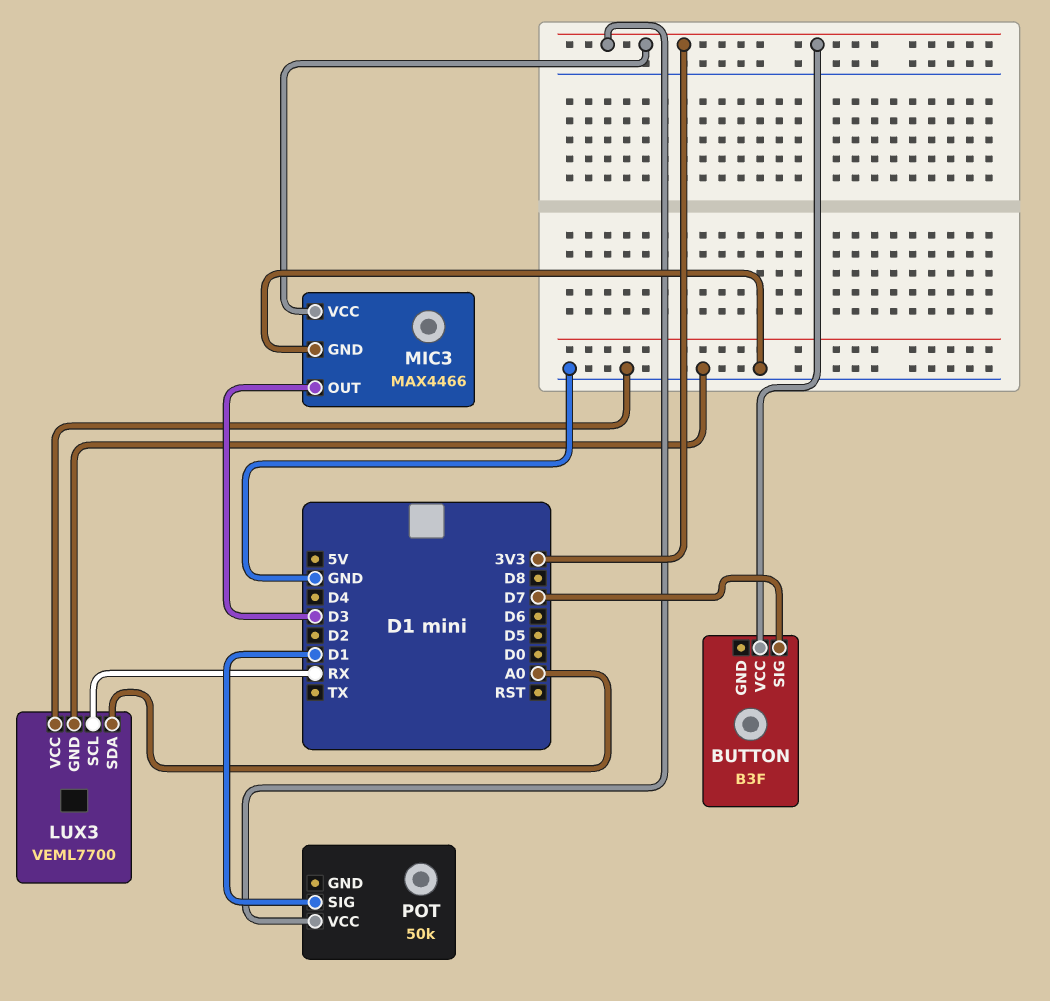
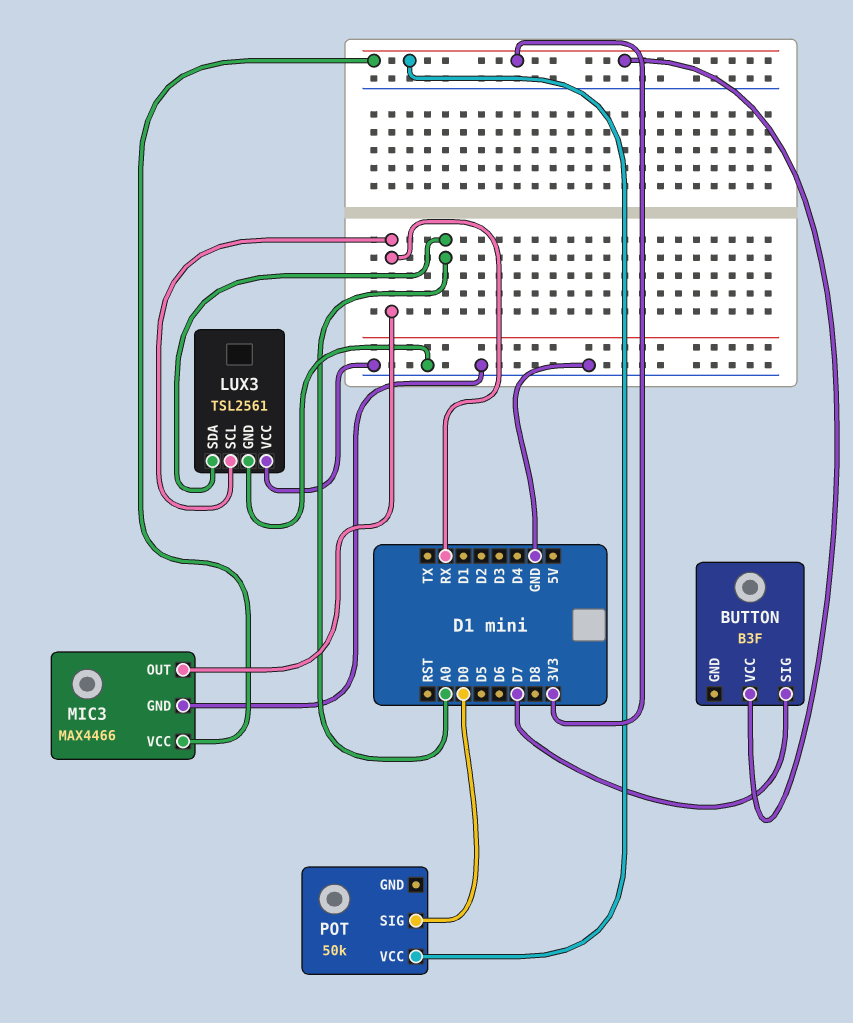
LUX3: VEML7700 -> TSL2561
MIC3 pin OUT: D3 -> RX
POT pin SIG: D1 -> D0

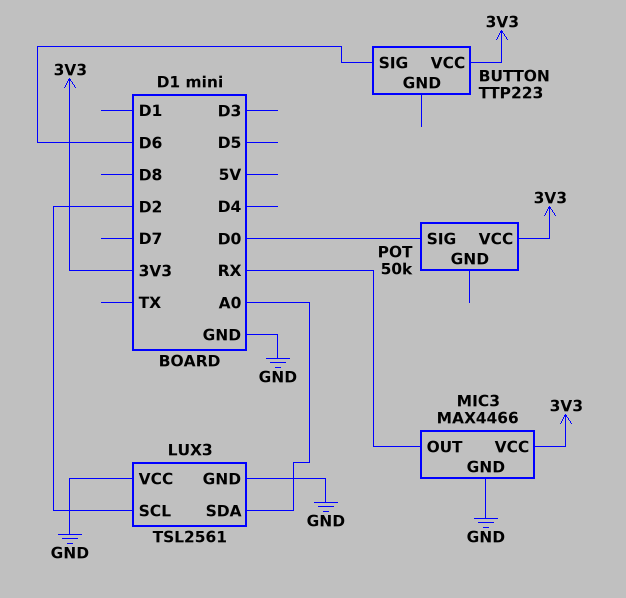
BUTTON: B3F -> TTP223
BUTTON pin SIG: D7 -> D6
LUX3 pin SCL: RX -> D2

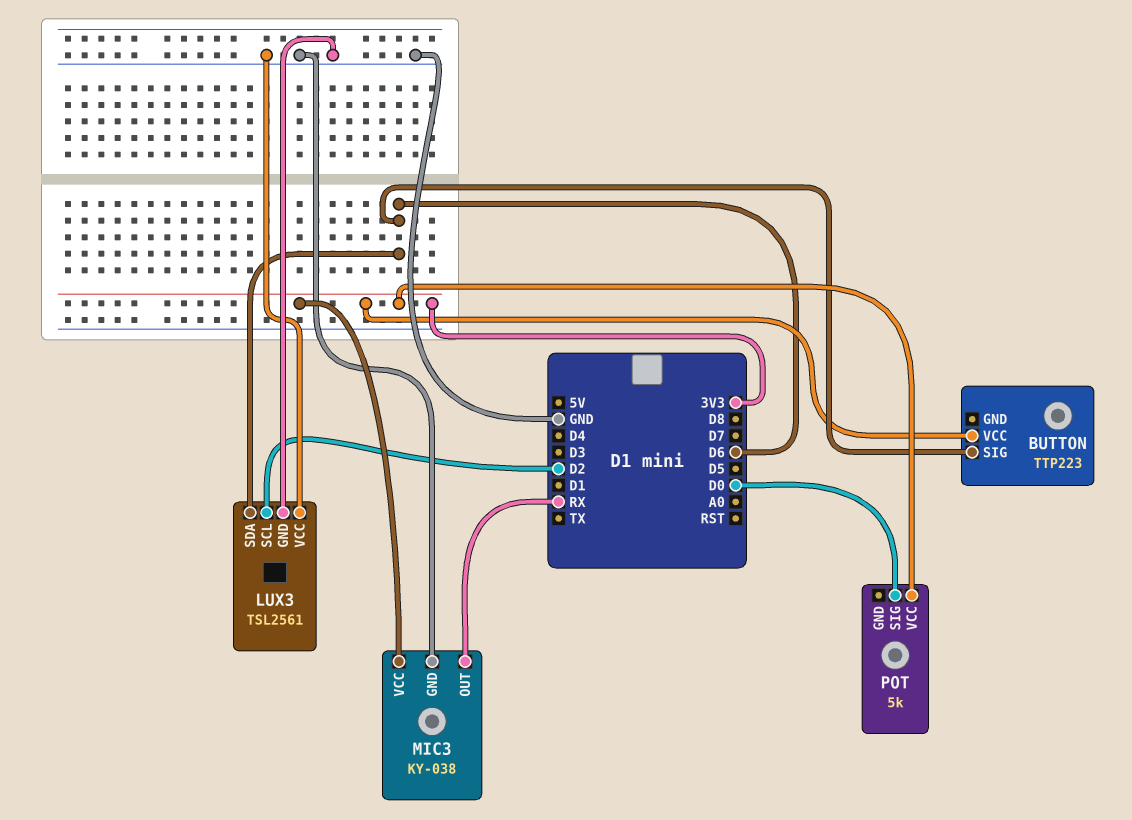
LUX3 pin SDA: A0 -> D6
MIC3: MAX4466 -> KY-038
POT: 50k -> 5k

